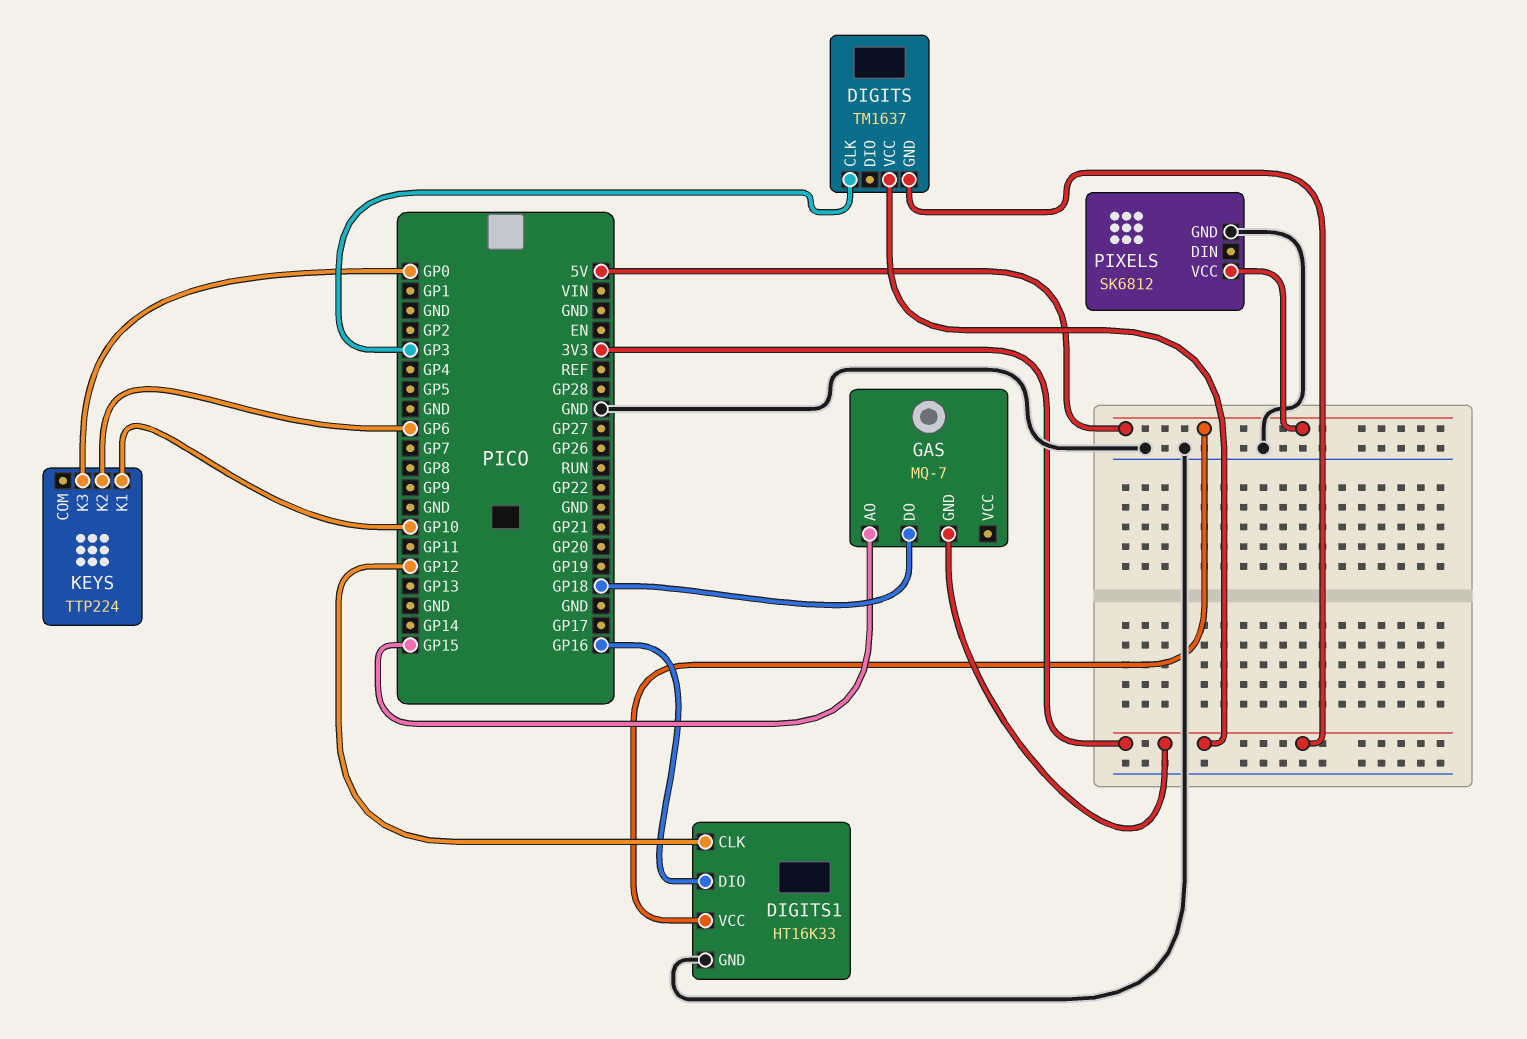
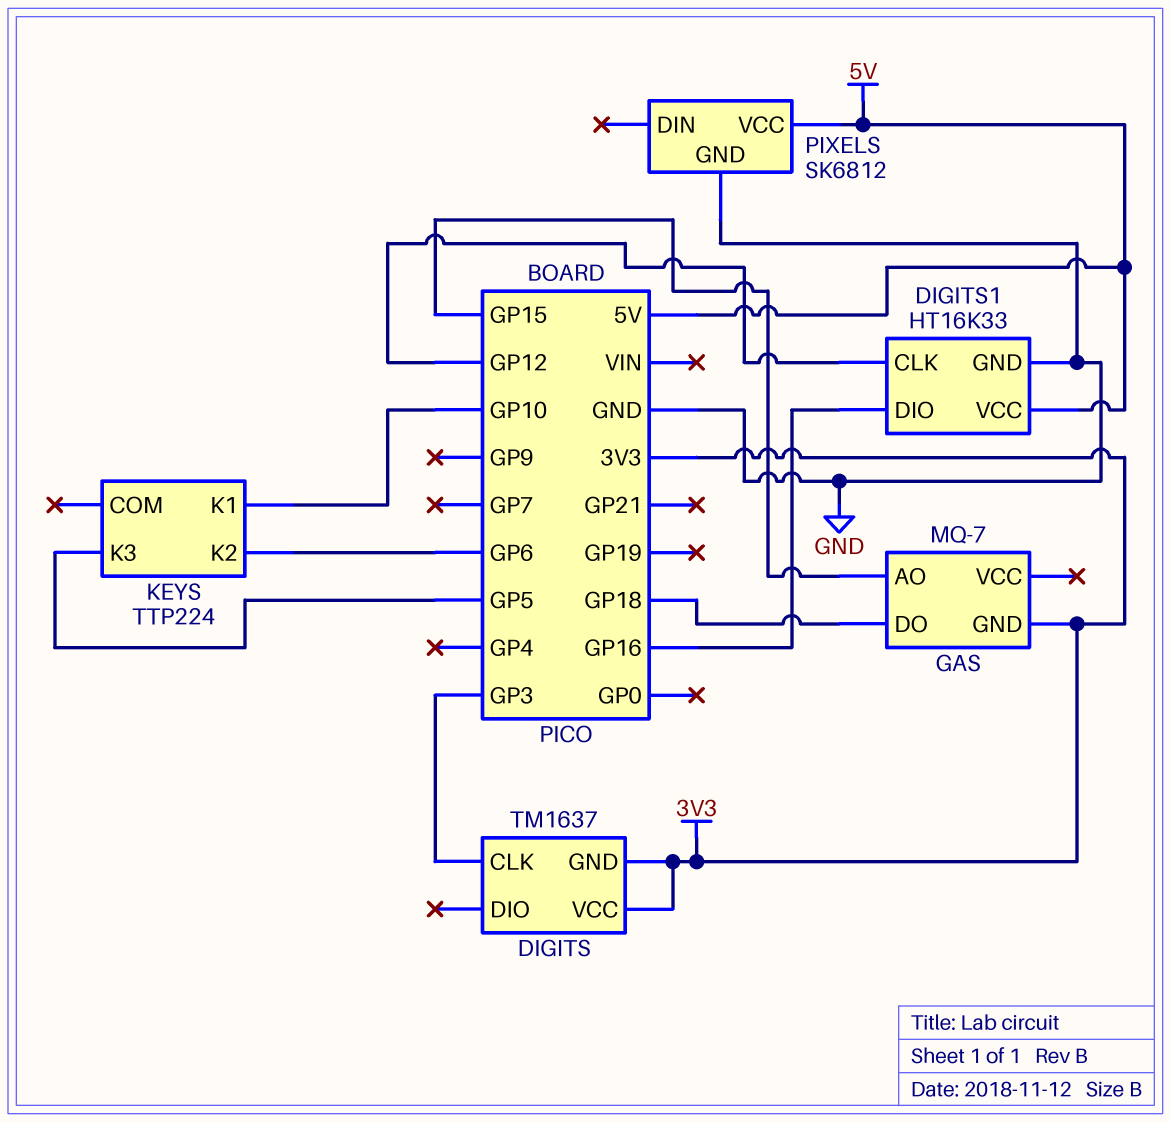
KEYS pin K3: GP0 -> GP5

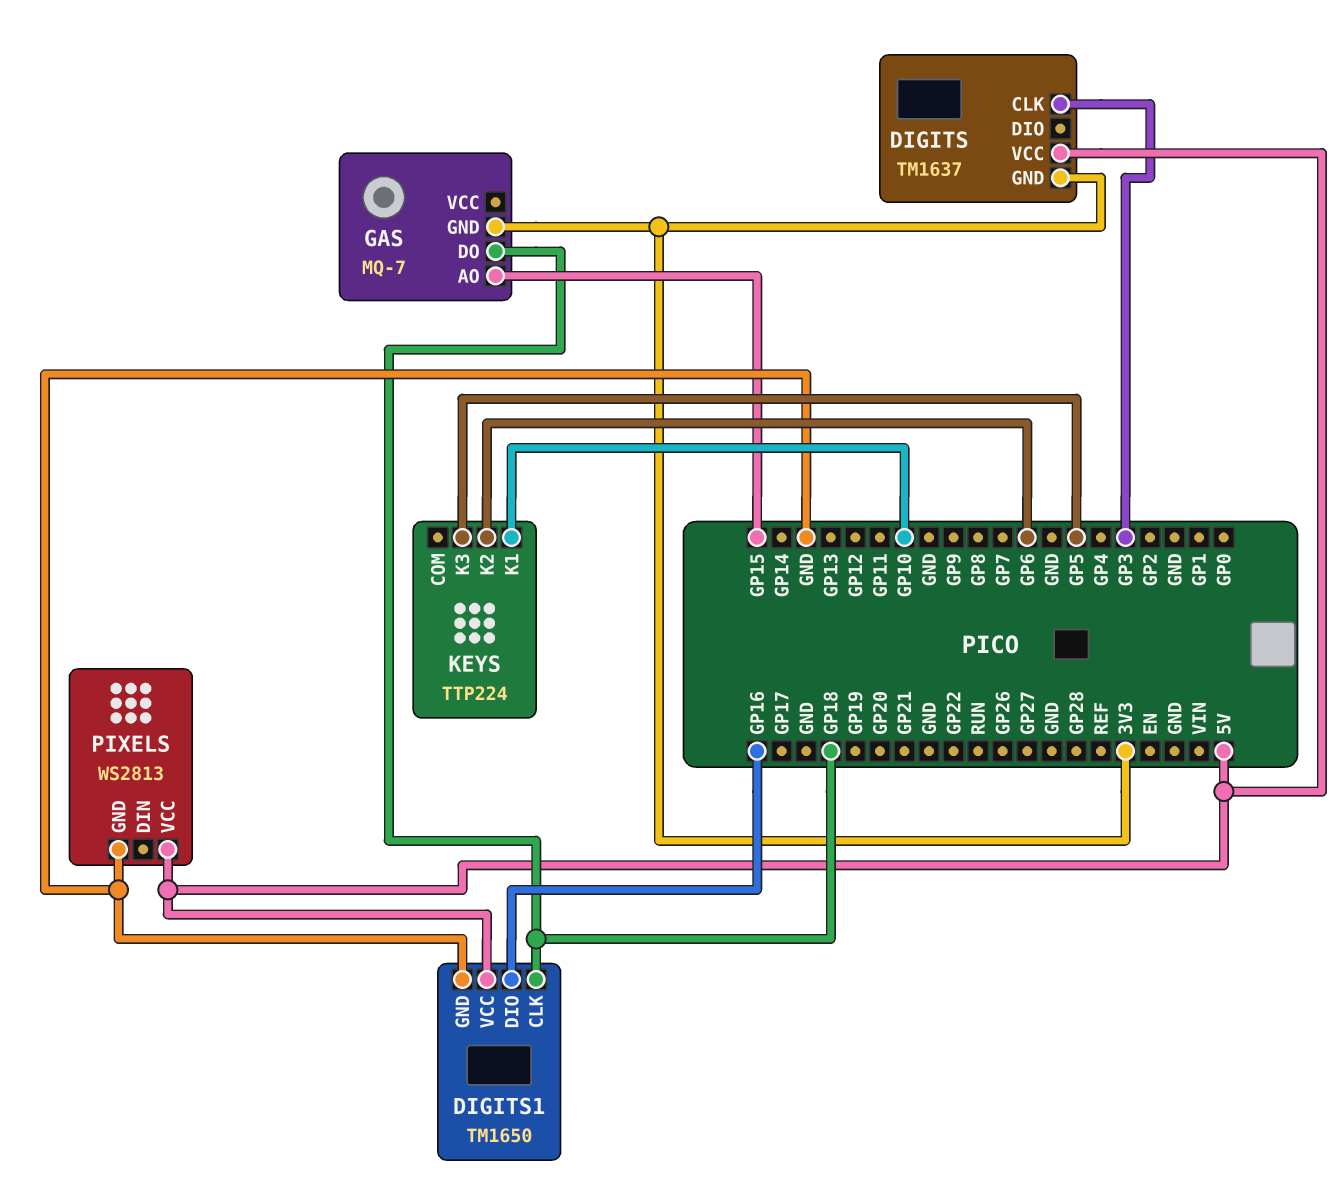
DIGITS pin VCC: 3V3 -> 5V
DIGITS1: HT16K33 -> TM1650
DIGITS1 pin CLK: GP12 -> GP18
PIXELS: SK6812 -> WS2813

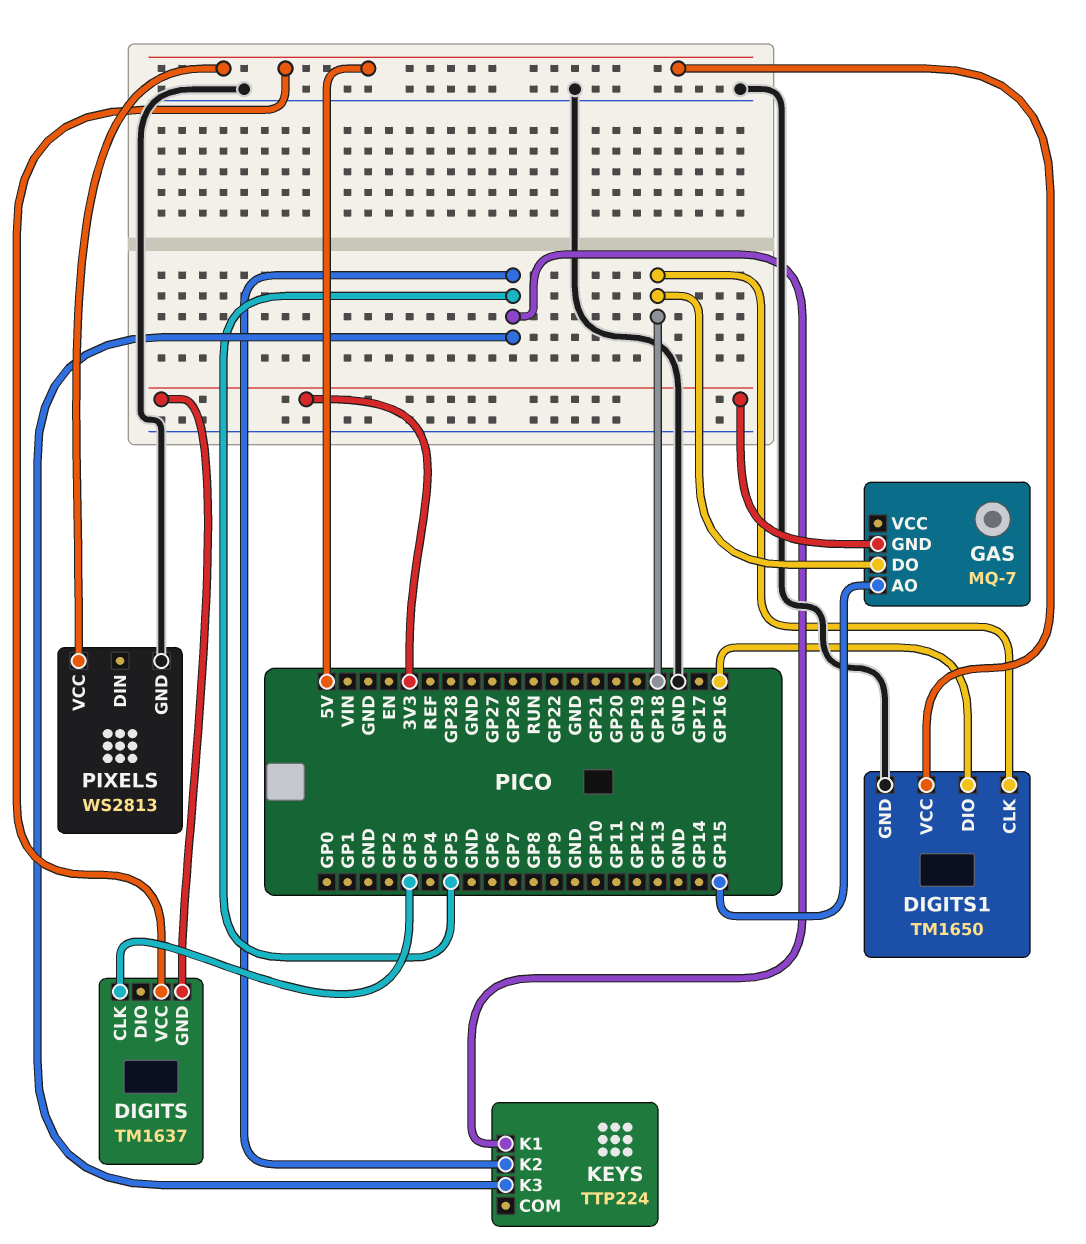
KEYS pin K1: GP10 -> GP5
KEYS pin K2: GP6 -> GP5

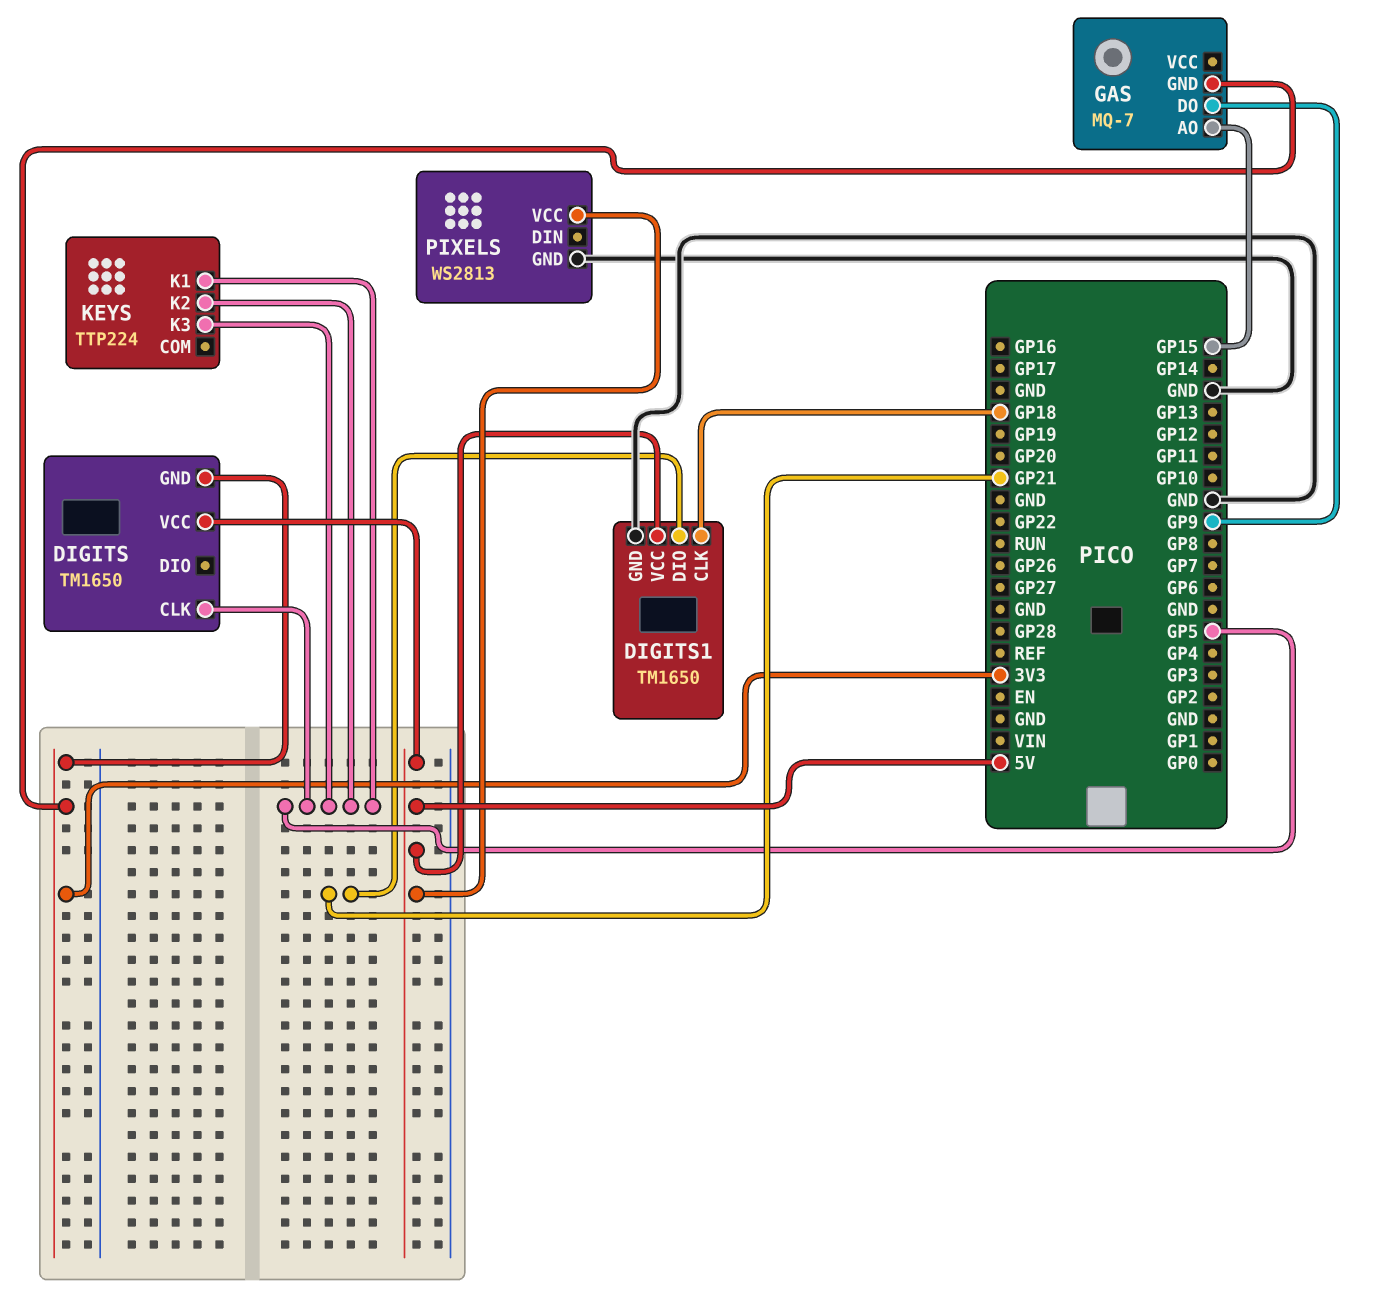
DIGITS: TM1637 -> TM1650
DIGITS pin CLK: GP3 -> GP5
DIGITS1 pin DIO: GP16 -> GP21
GAS pin DO: GP18 -> GP9

